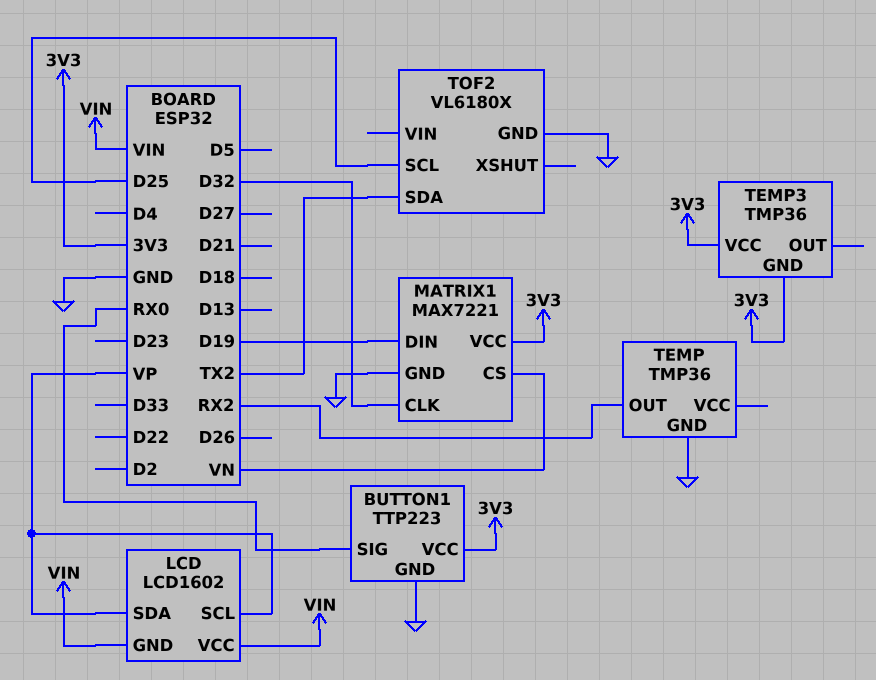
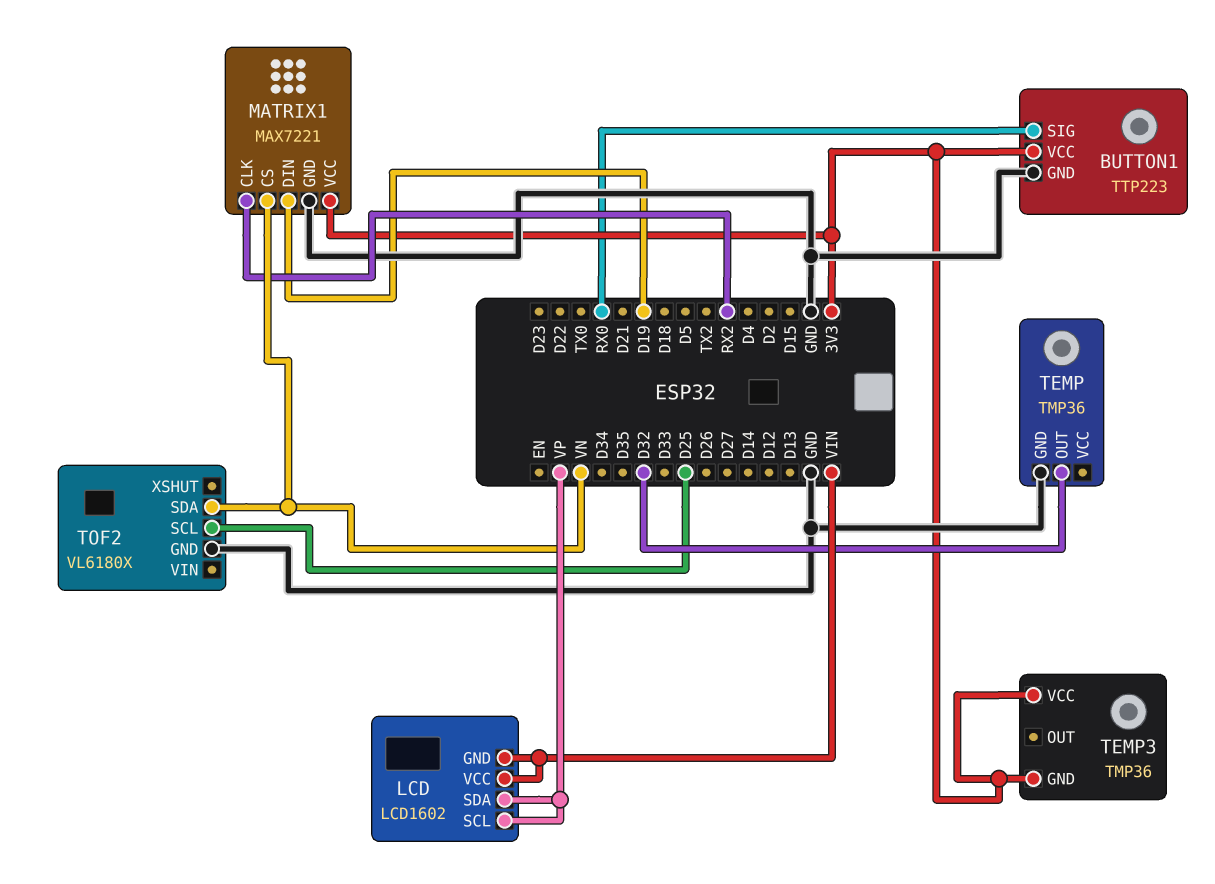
MATRIX1 pin CLK: D32 -> RX2
TEMP pin OUT: RX2 -> D32
TOF2 pin SDA: TX2 -> VN

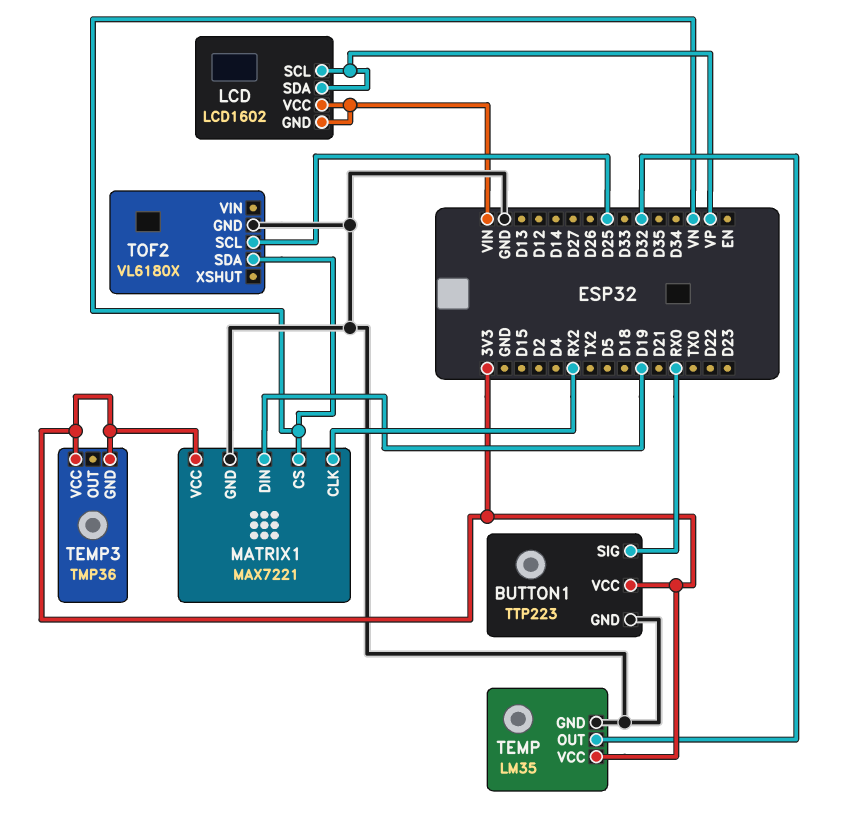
TEMP: TMP36 -> LM35
TEMP pin VCC: none -> 3V3

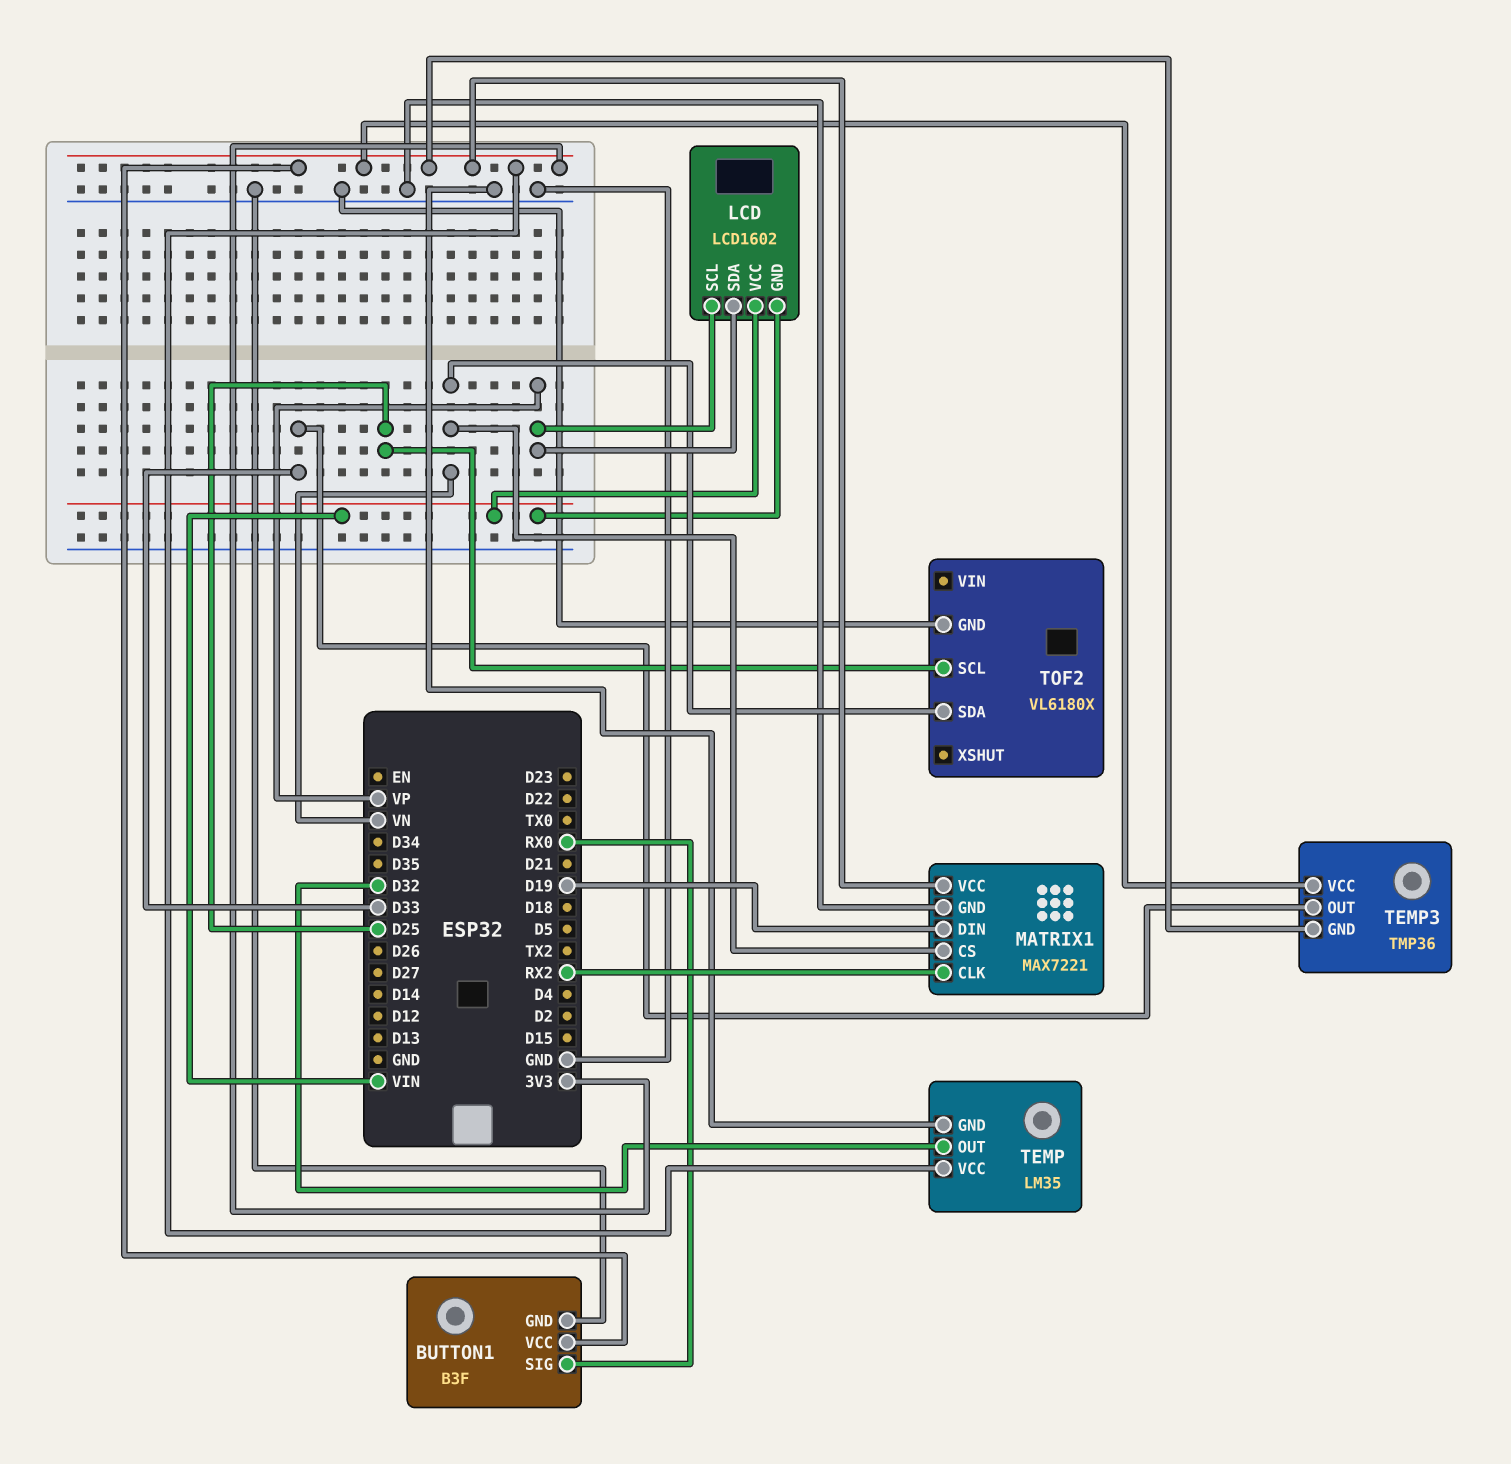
BUTTON1: TTP223 -> B3F
TEMP3 pin OUT: none -> D33

